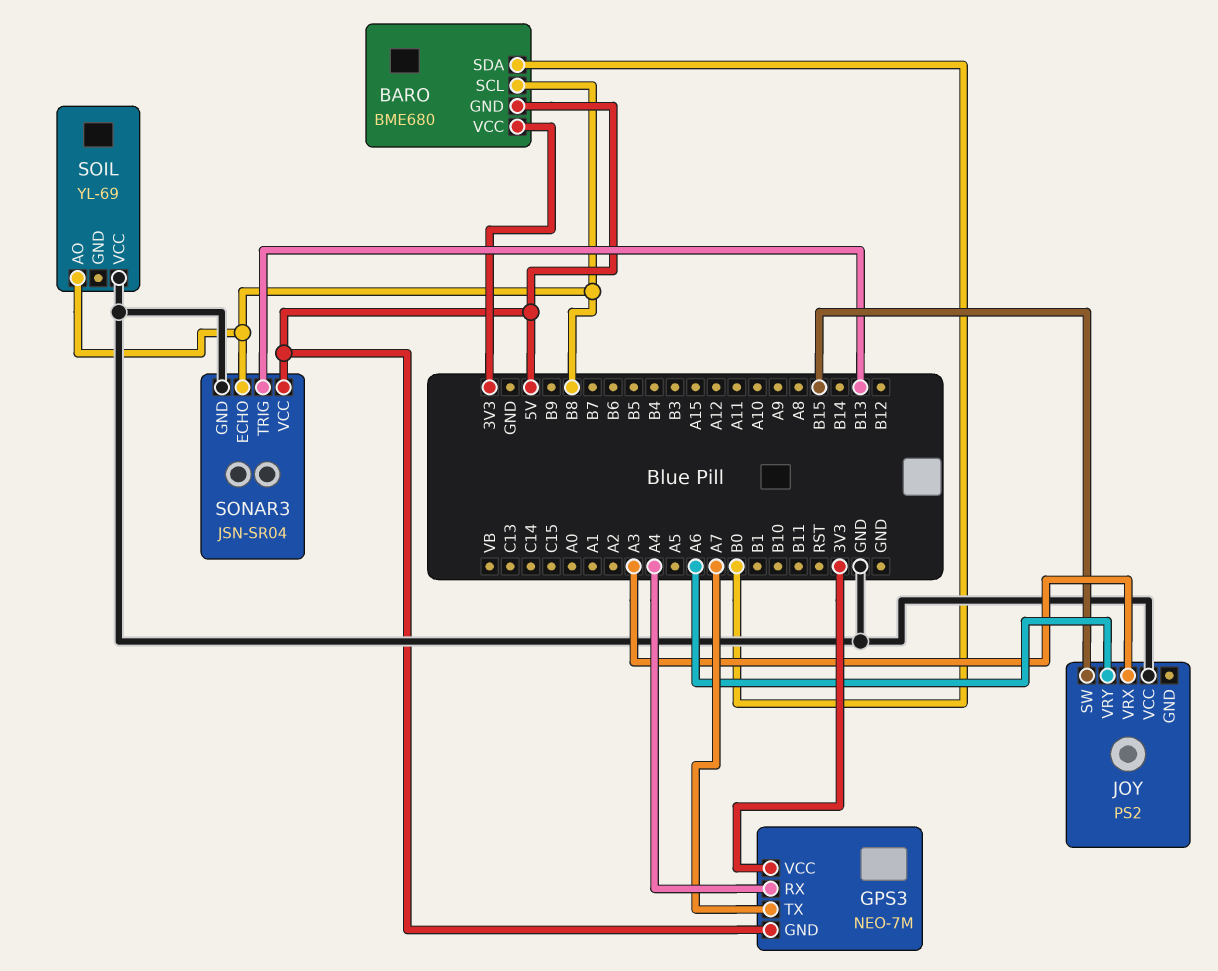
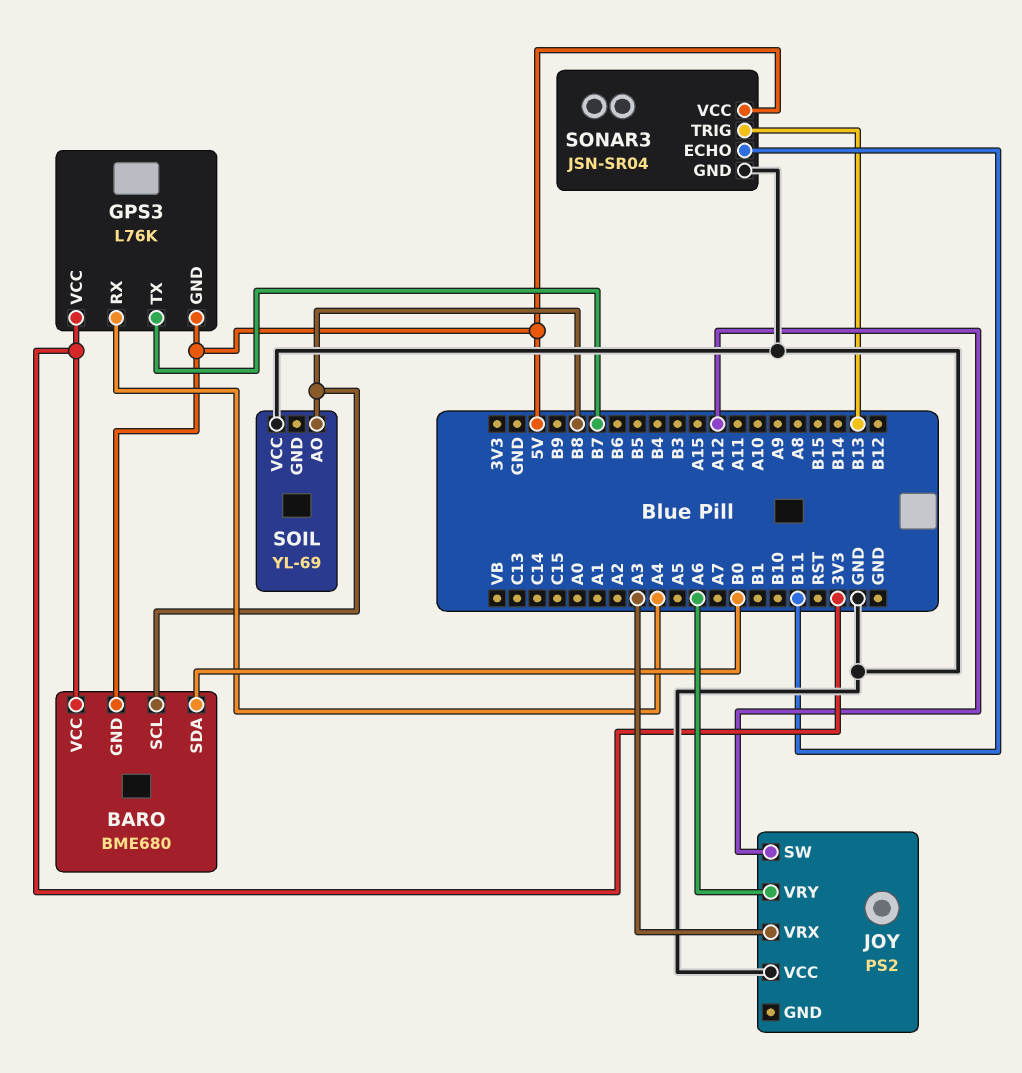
GPS3: NEO-7M -> L76K
GPS3 pin TX: A7 -> B7
JOY pin SW: B15 -> A12
SONAR3 pin ECHO: B8 -> B11

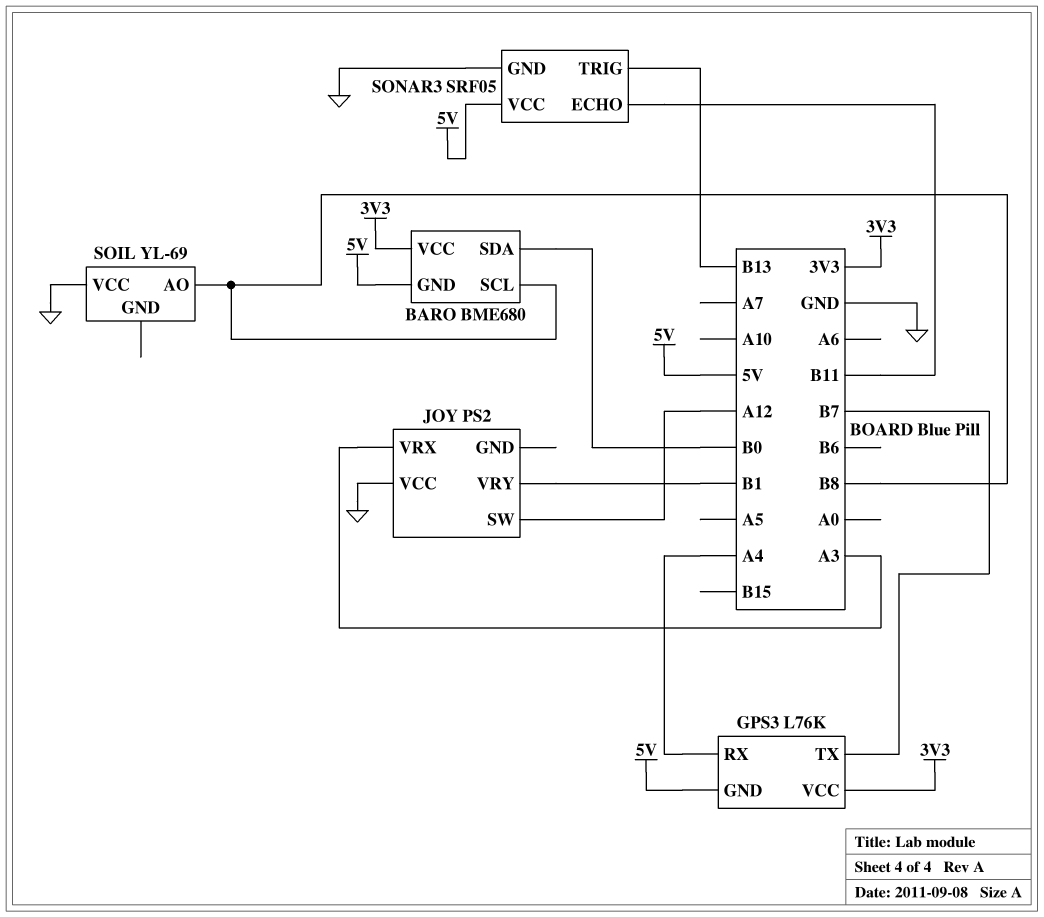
JOY pin VRY: A6 -> B1
SONAR3: JSN-SR04 -> SRF05

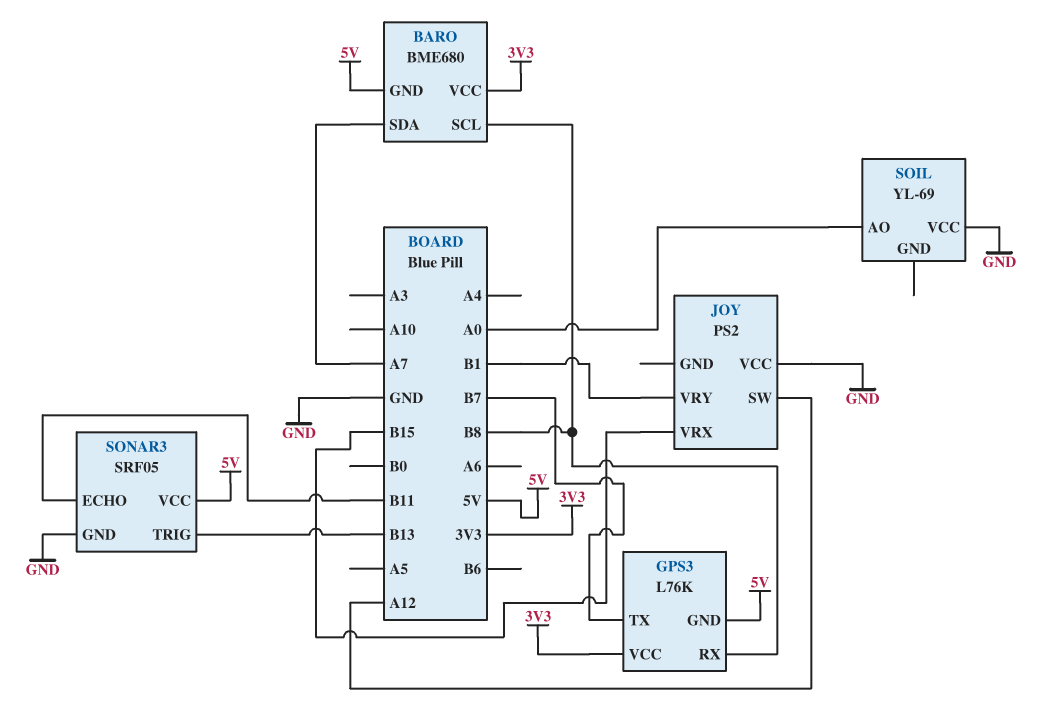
BARO pin SDA: B0 -> A7
GPS3 pin RX: A4 -> B8
JOY pin VRX: A3 -> B15
SOIL pin AO: B8 -> A0

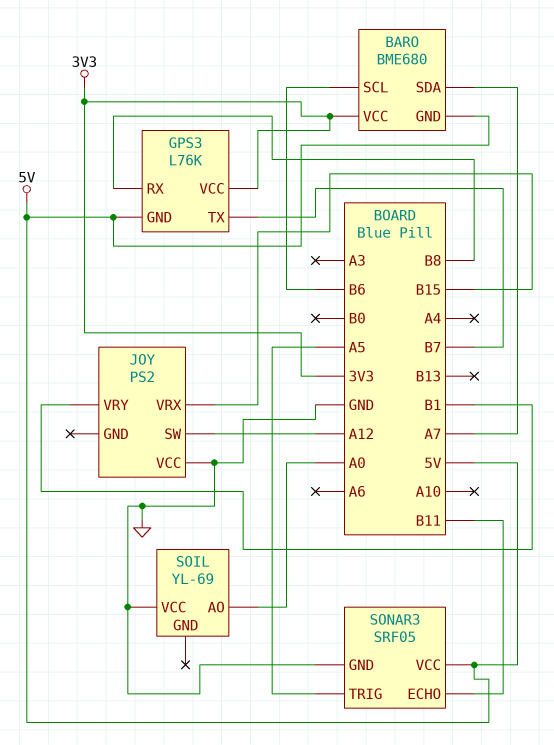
BARO pin SCL: B8 -> B6
SONAR3 pin TRIG: B13 -> A5

